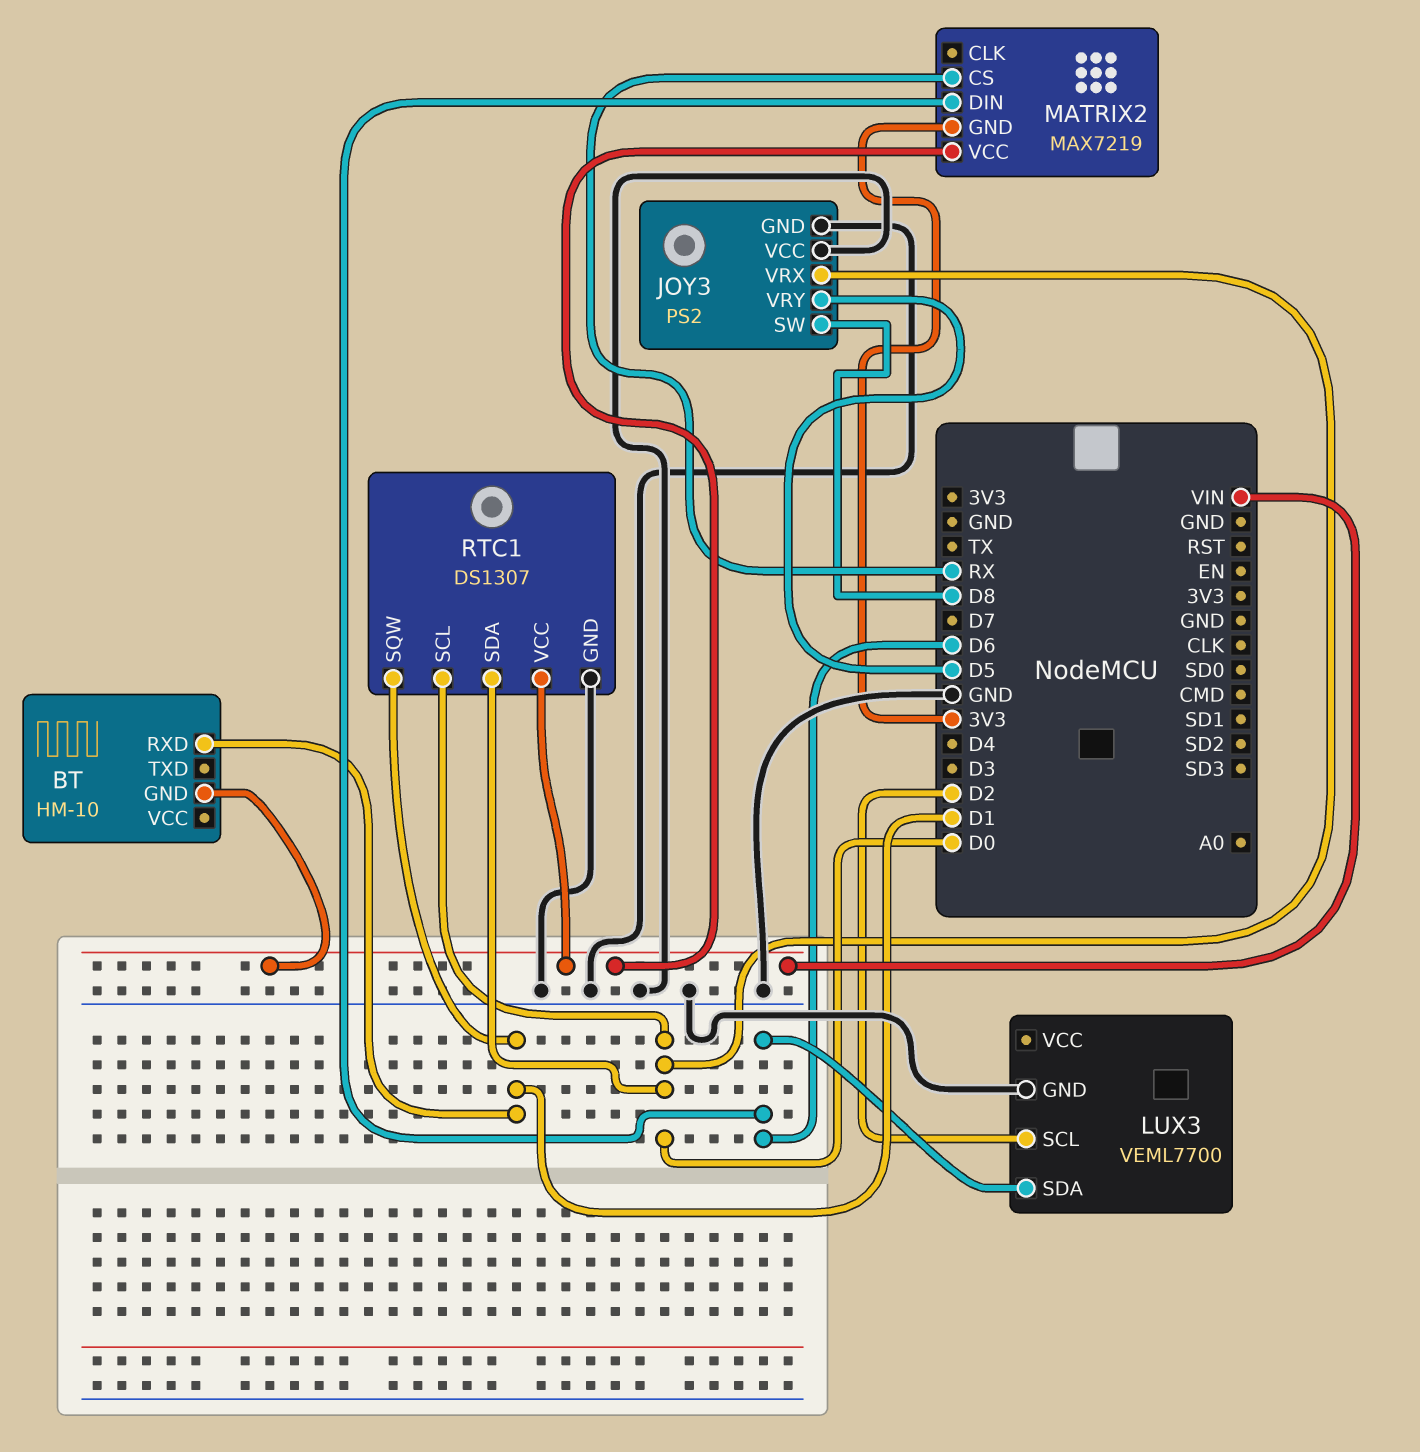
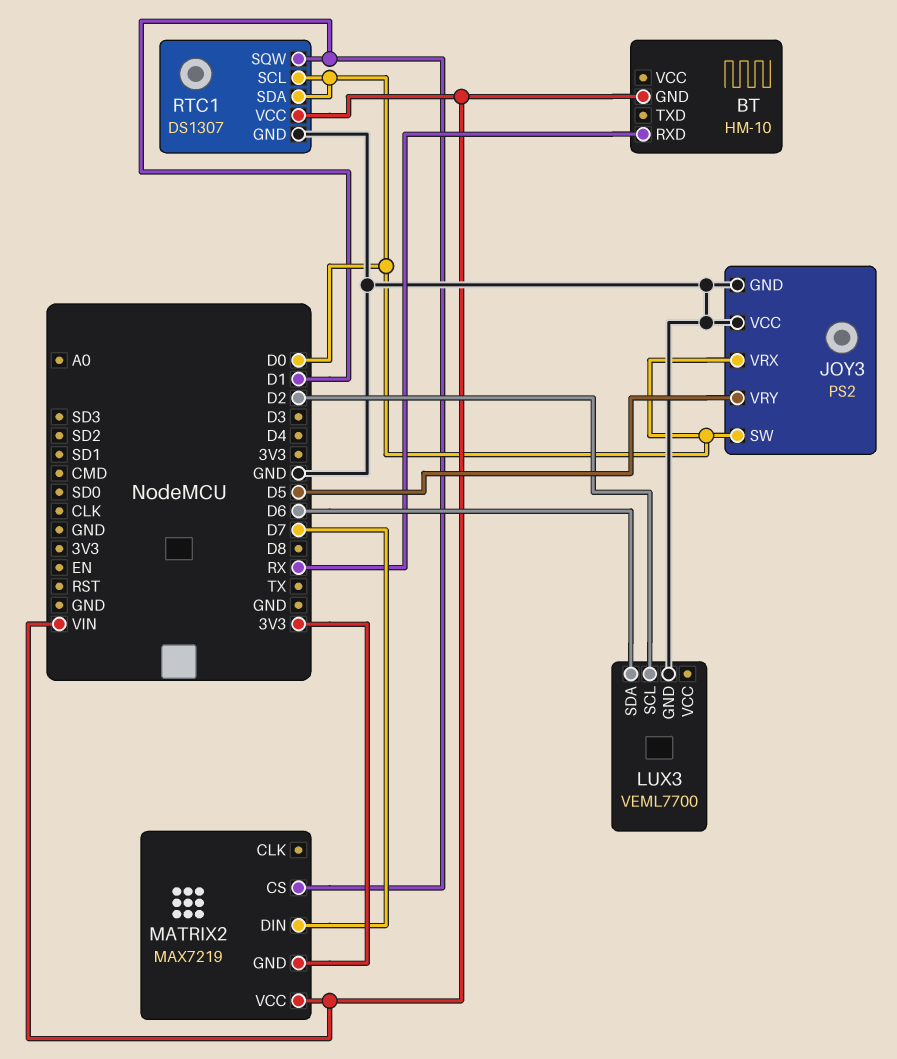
BT pin RXD: D1 -> RX
JOY3 pin SW: D8 -> D0
MATRIX2 pin CS: RX -> D1
MATRIX2 pin DIN: D6 -> D7

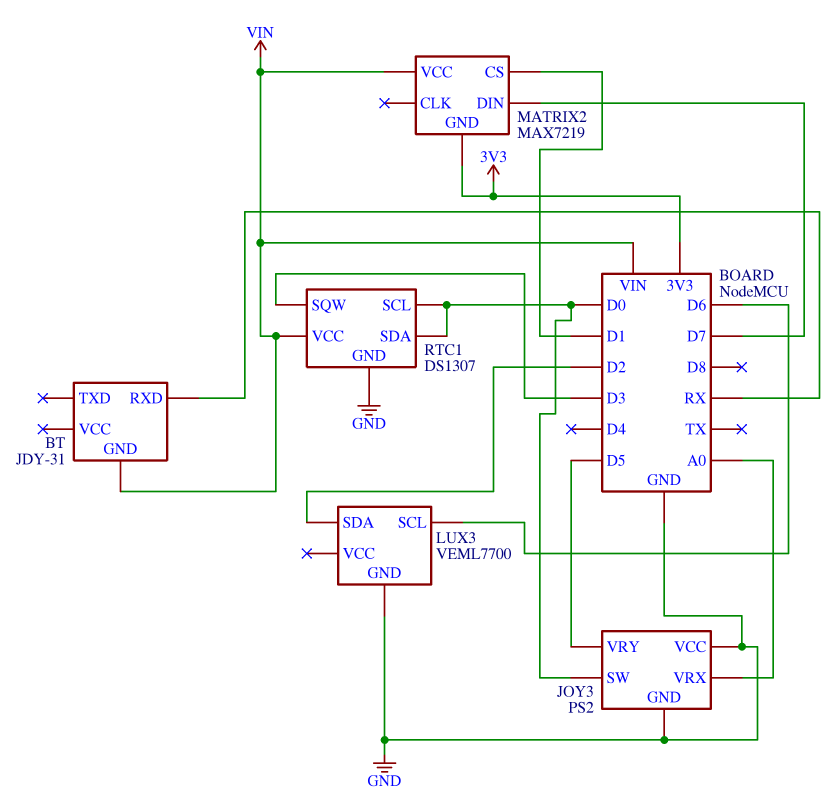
BT: HM-10 -> JDY-31
JOY3 pin VRX: D0 -> A0
LUX3 pin SCL: D2 -> D6
LUX3 pin SDA: D6 -> D2
RTC1 pin SQW: D1 -> D3

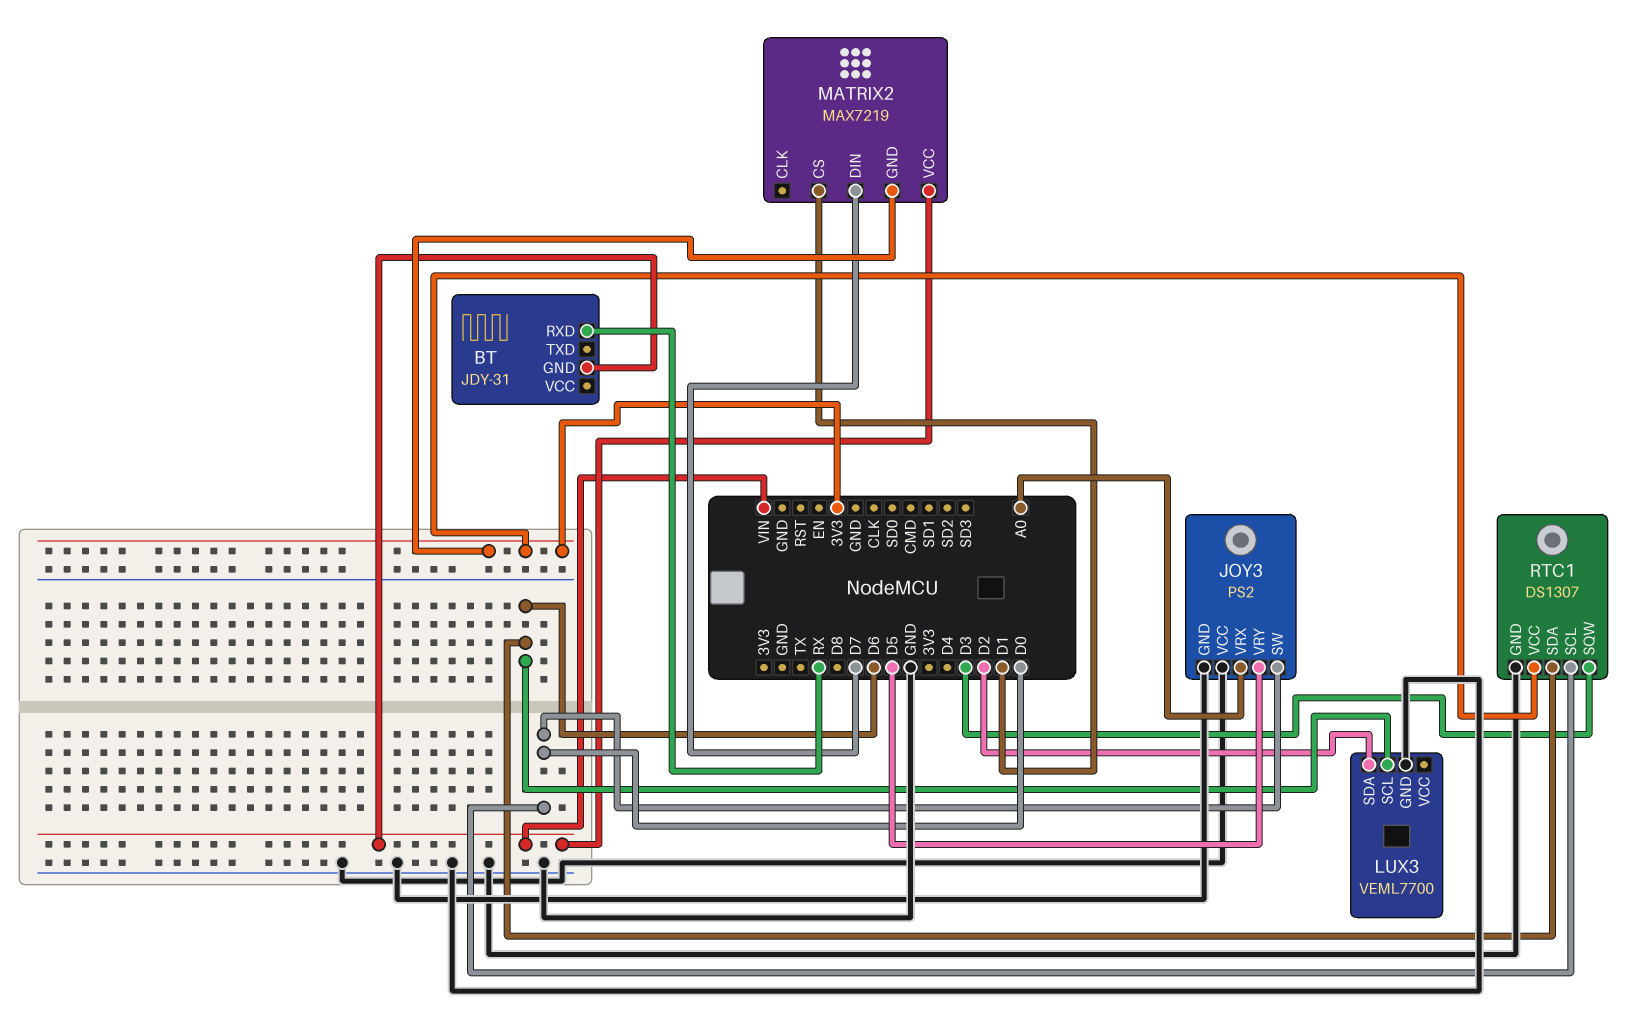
RTC1 pin SDA: D0 -> D6
RTC1 pin VCC: VIN -> 3V3

